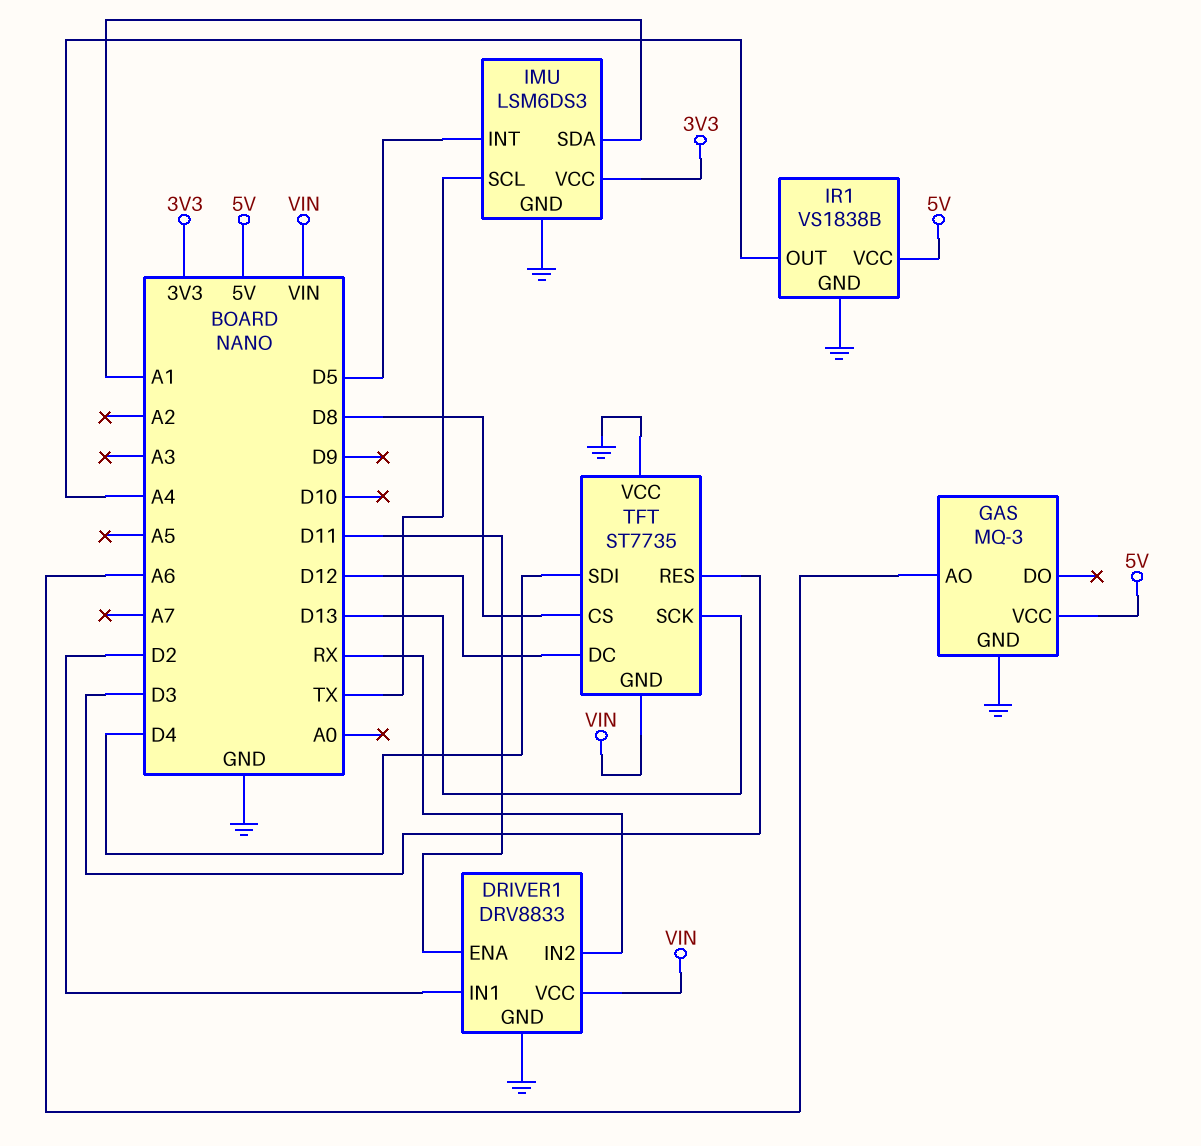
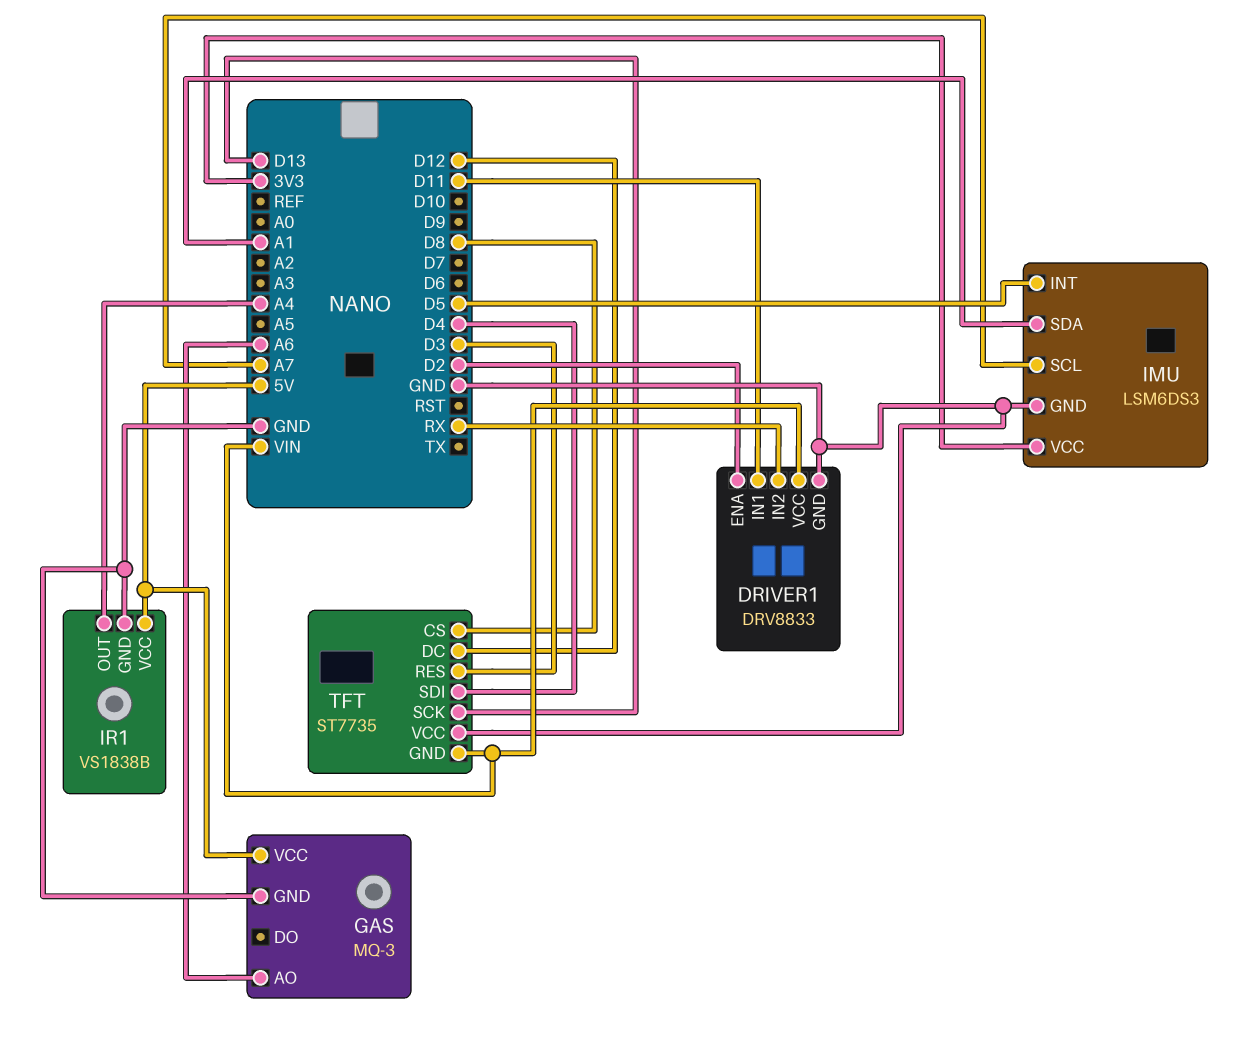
DRIVER1 pin ENA: D11 -> D2
DRIVER1 pin IN1: D2 -> D11
IMU pin SCL: TX -> A7

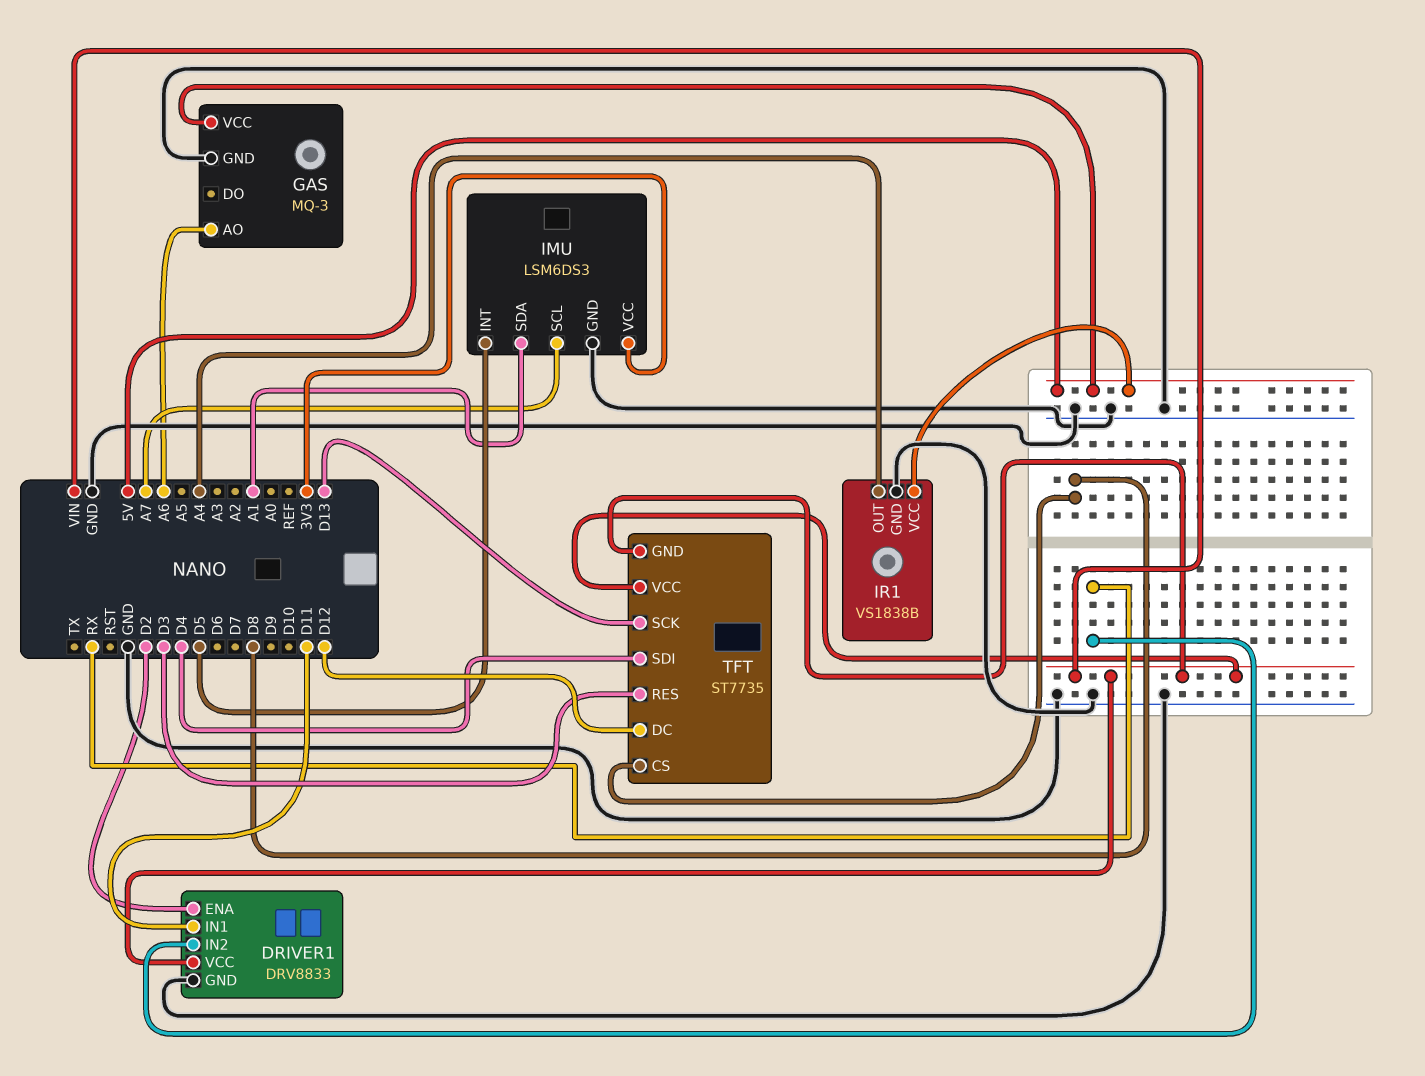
TFT pin VCC: GND -> VIN

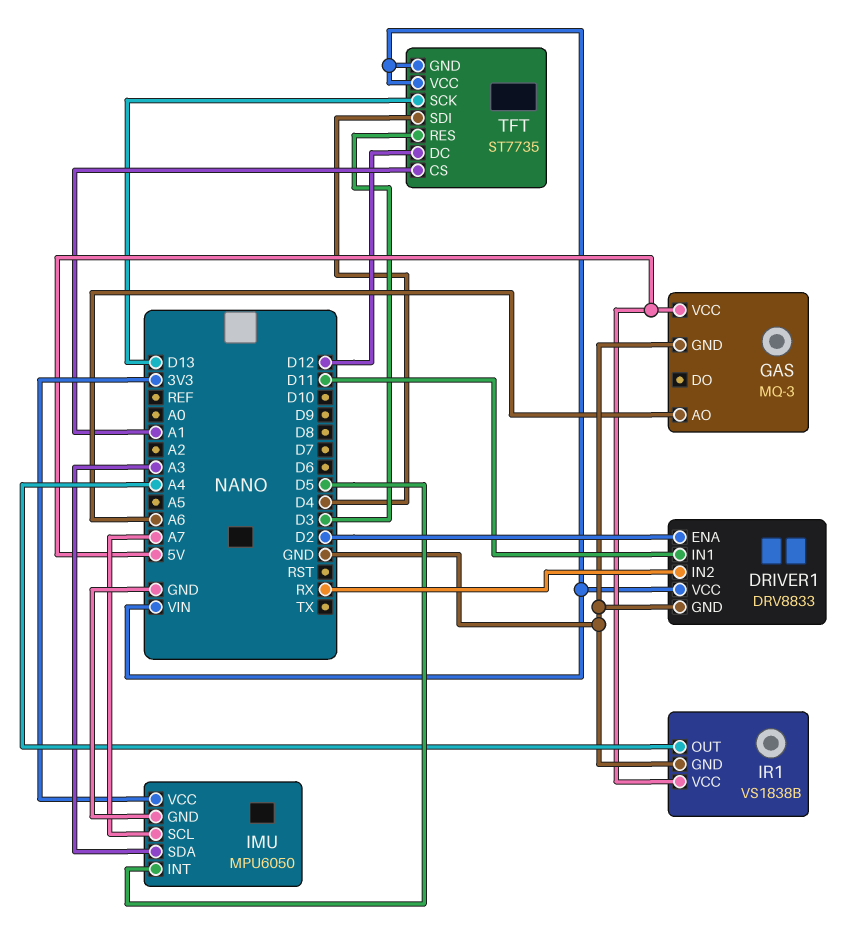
IMU: LSM6DS3 -> MPU6050
IMU pin SDA: A1 -> A3
TFT pin CS: D8 -> A1

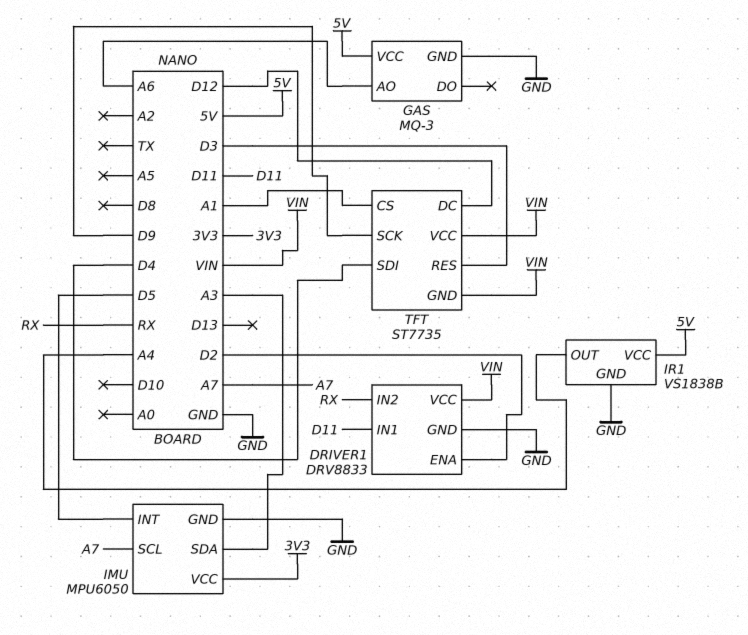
TFT pin SCK: D13 -> D9

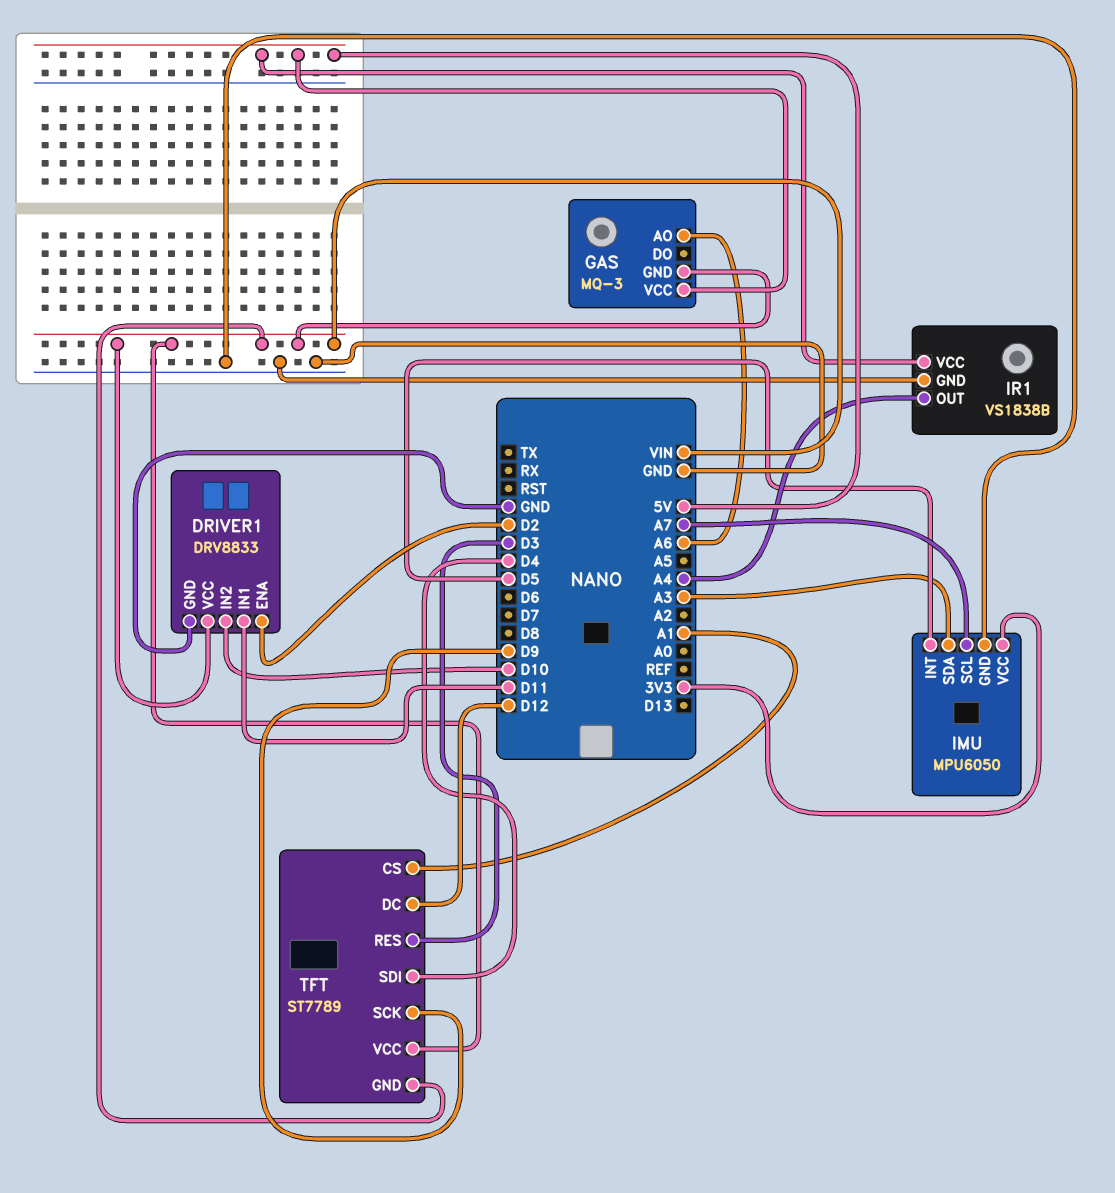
DRIVER1 pin IN2: RX -> D10
GAS pin GND: GND -> VIN
TFT: ST7735 -> ST7789

